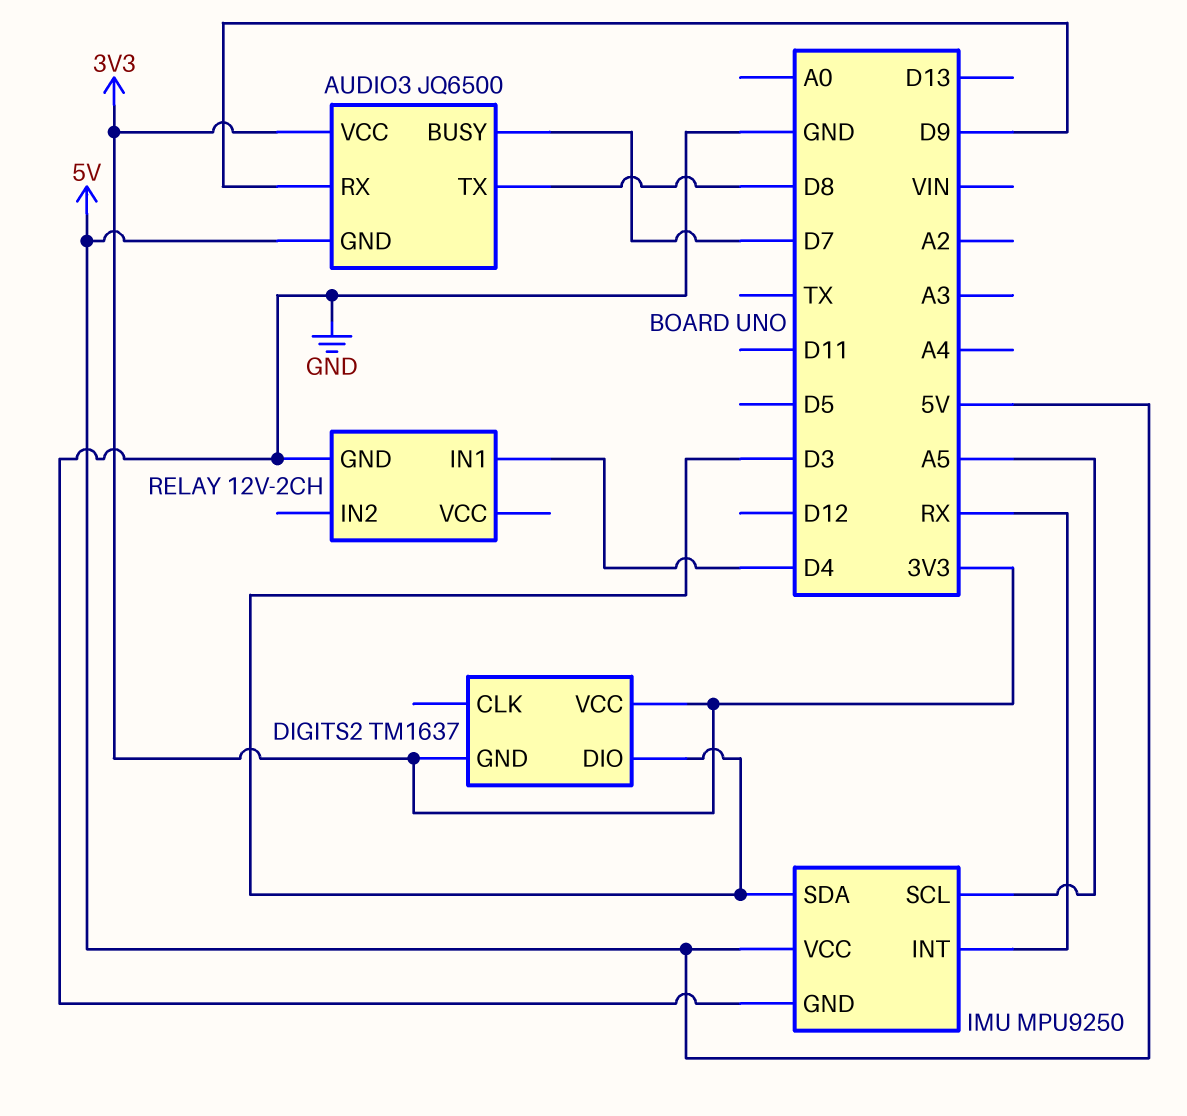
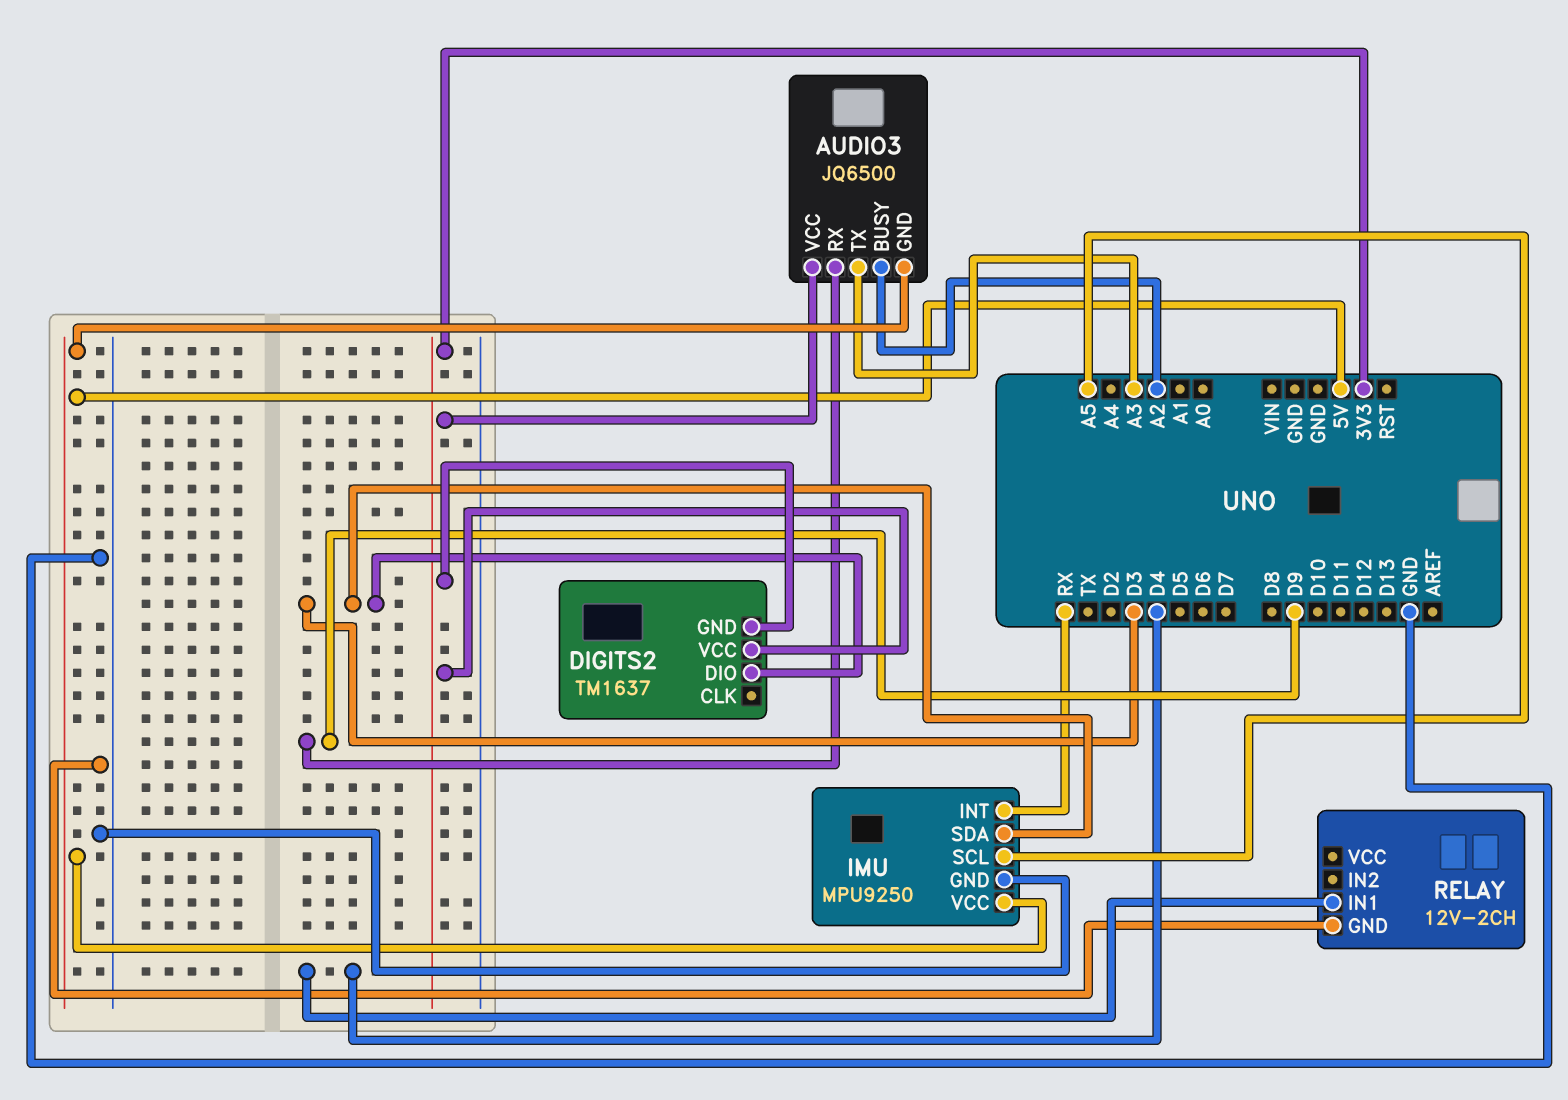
AUDIO3 pin BUSY: D7 -> A2
AUDIO3 pin TX: D8 -> A3

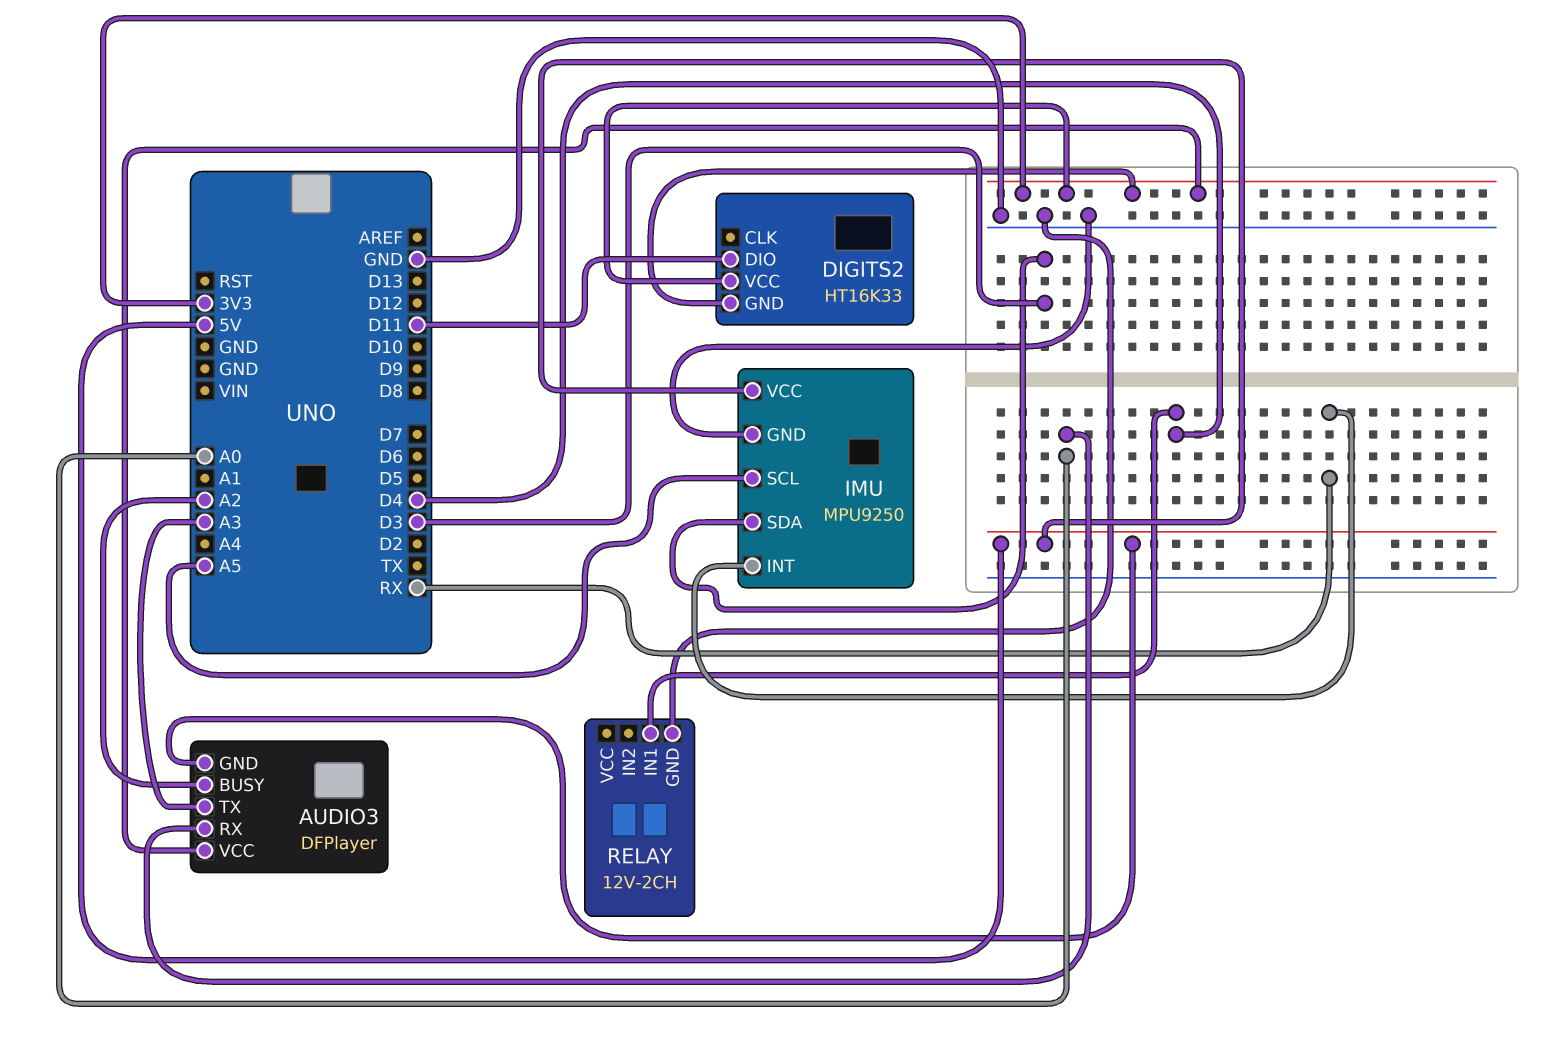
AUDIO3: JQ6500 -> DFPlayer
AUDIO3 pin RX: D9 -> A0
DIGITS2: TM1637 -> HT16K33
DIGITS2 pin DIO: D3 -> D11

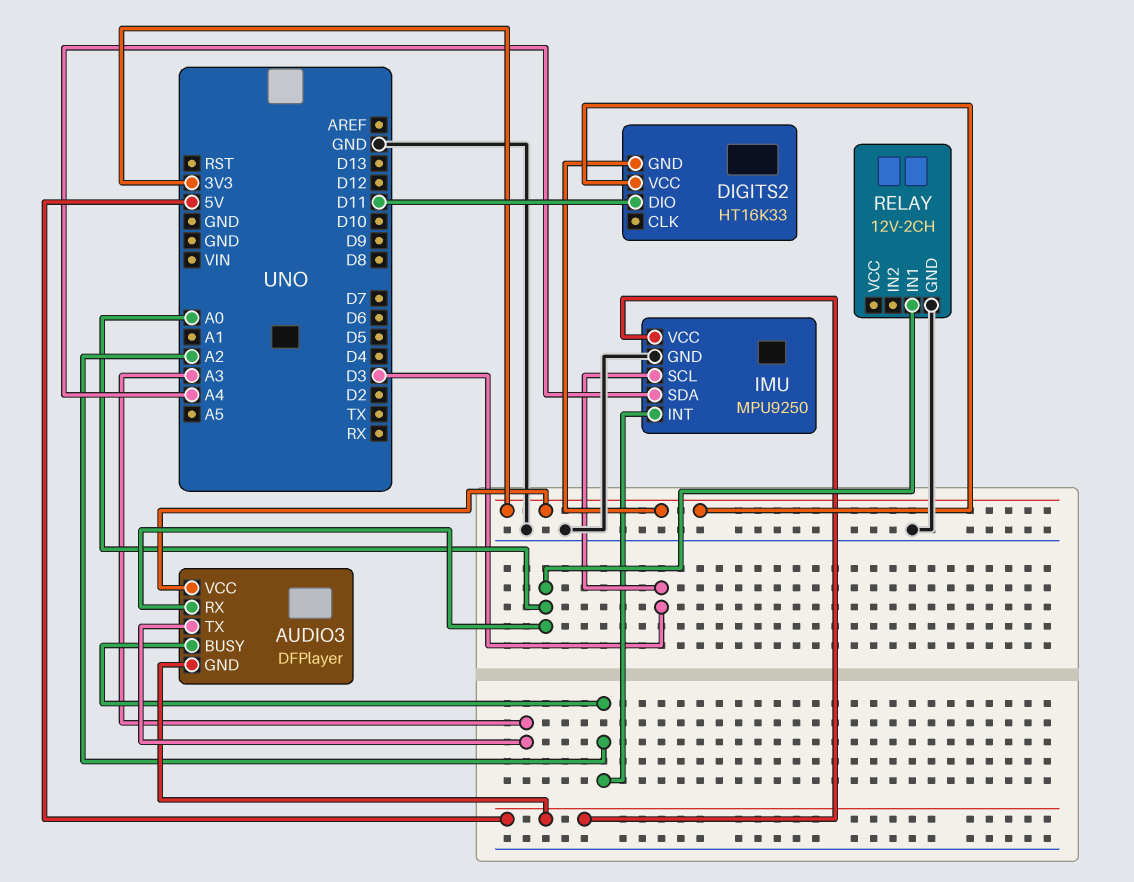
IMU pin INT: RX -> A2
IMU pin SCL: A5 -> D3
IMU pin SDA: D3 -> A4
RELAY pin IN1: D4 -> A0

